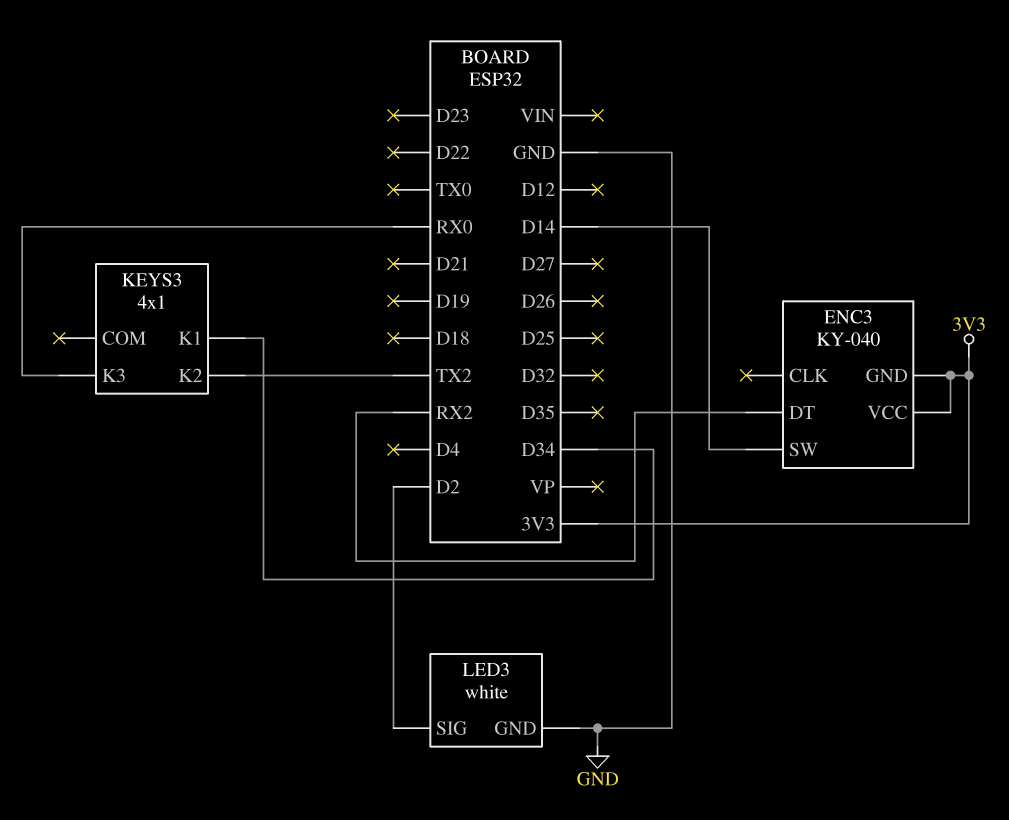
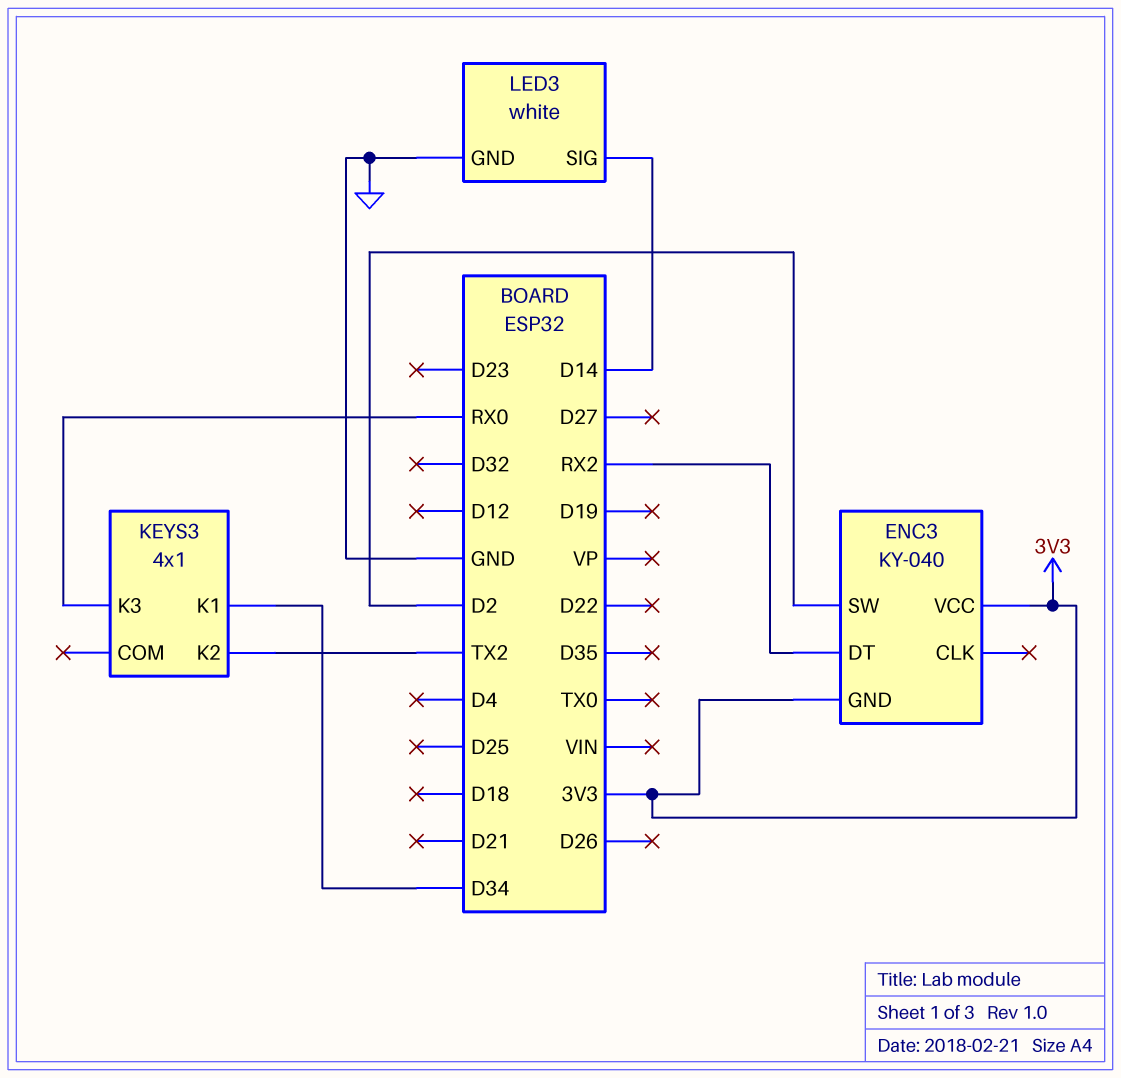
ENC3 pin SW: D14 -> D2
LED3 pin SIG: D2 -> D14

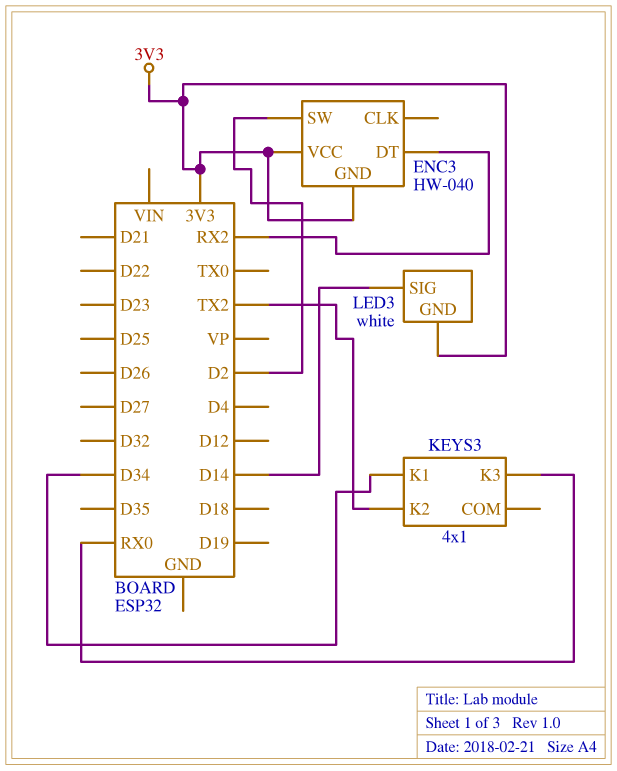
ENC3: KY-040 -> HW-040
LED3 pin GND: GND -> 3V3

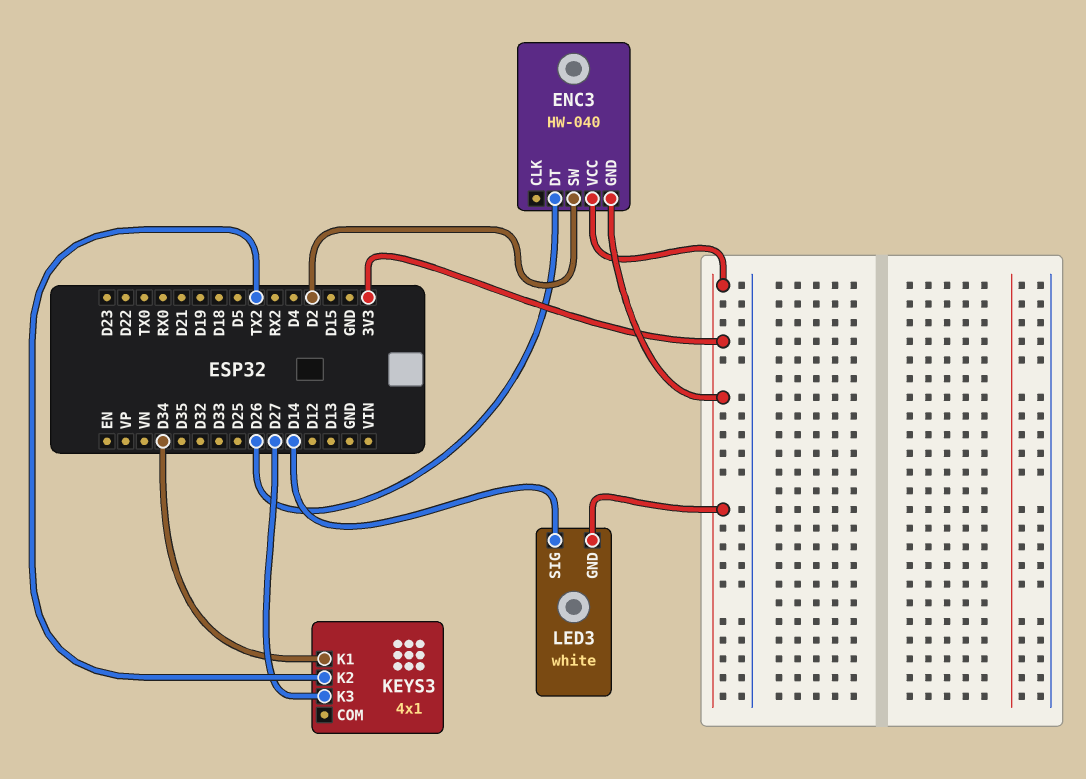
ENC3 pin DT: RX2 -> D26
KEYS3 pin K3: RX0 -> D27

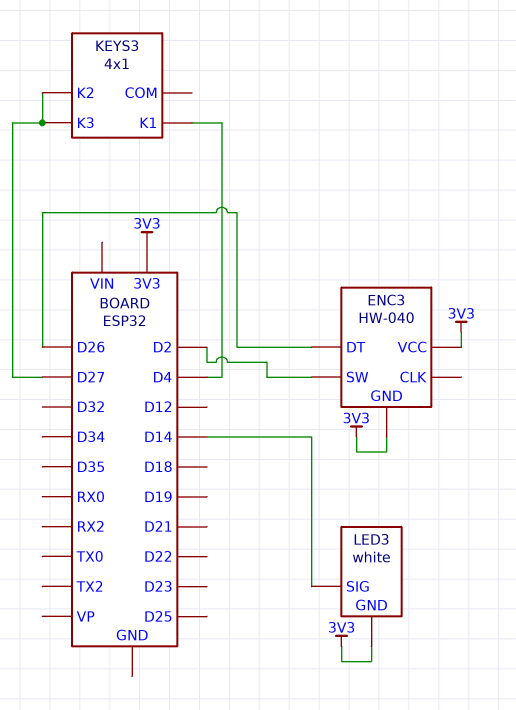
KEYS3 pin K1: D34 -> D4
KEYS3 pin K2: TX2 -> D27

